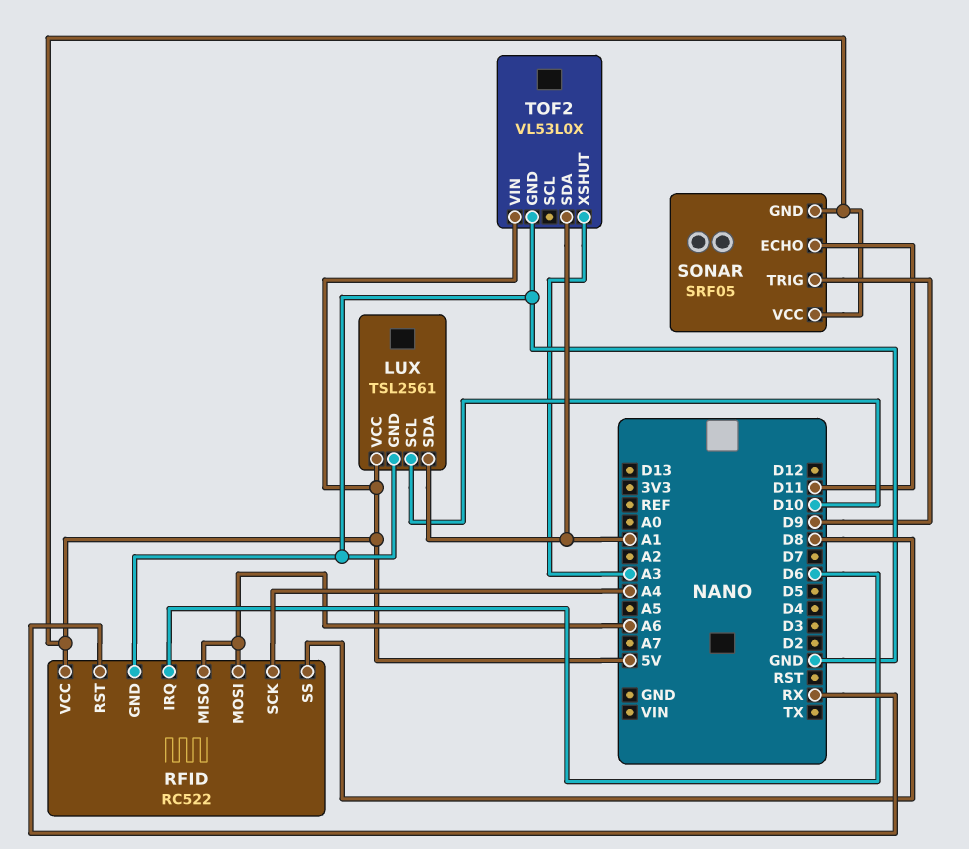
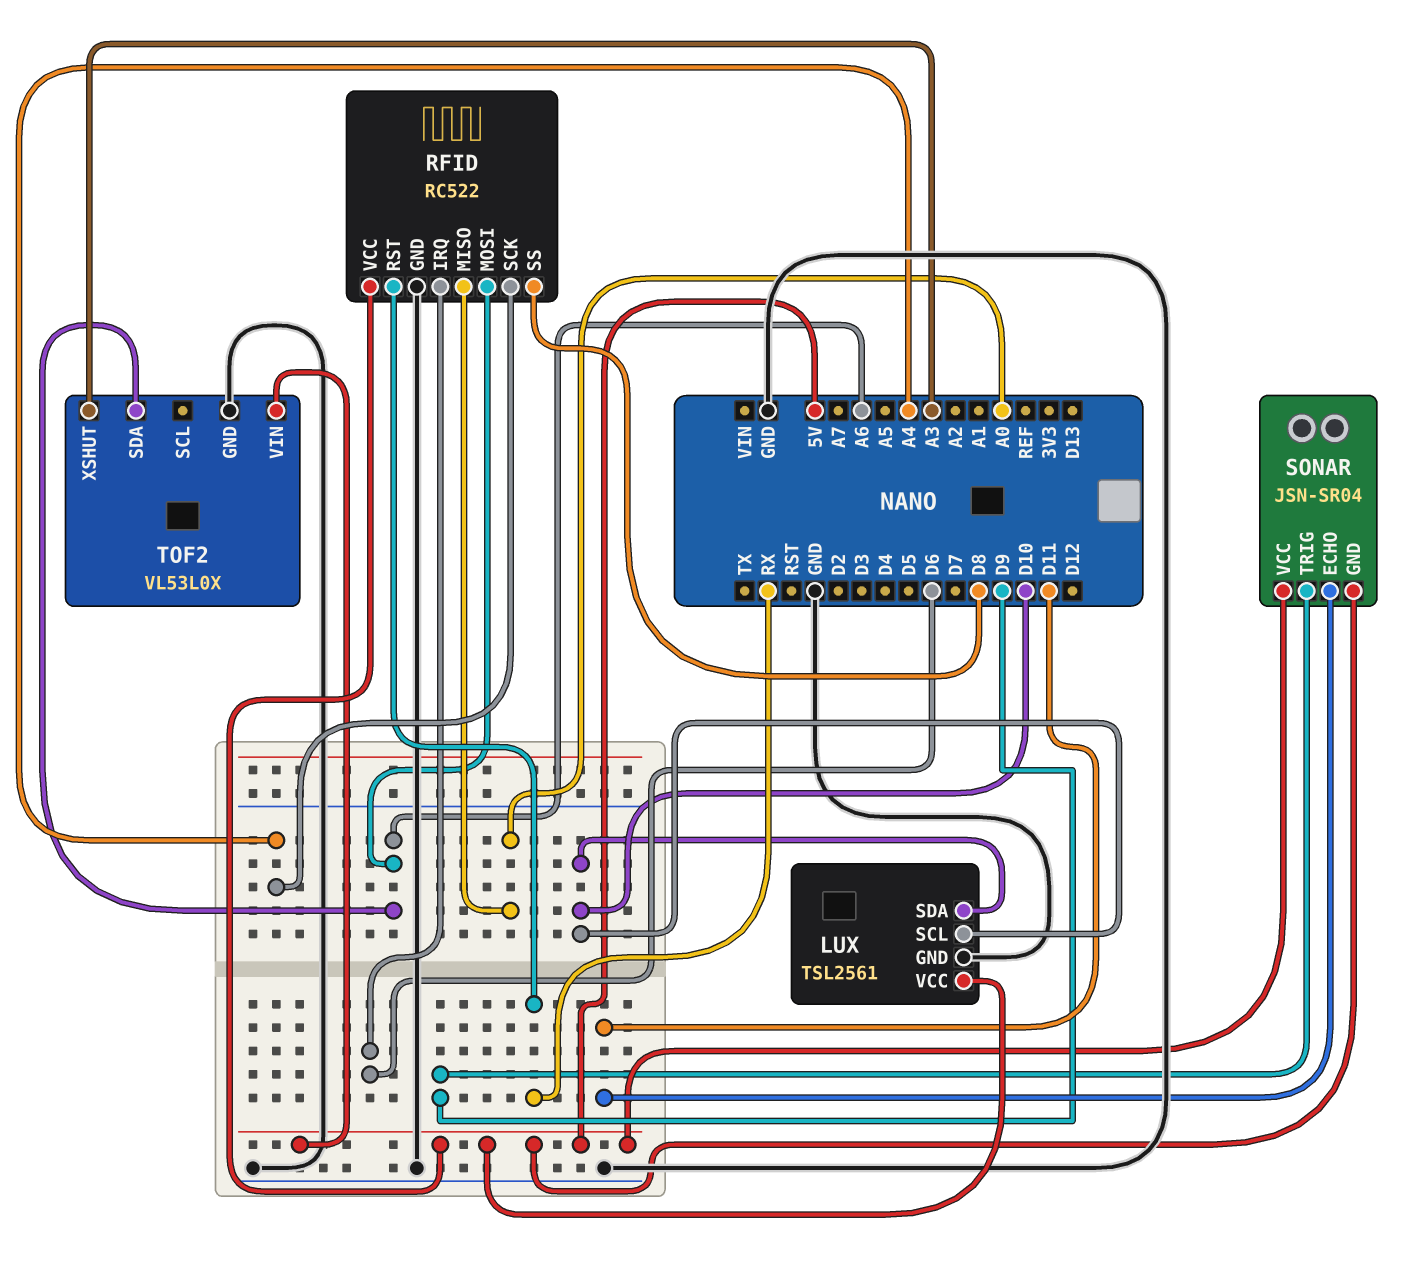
LUX pin SDA: A1 -> D10
RFID pin MISO: A6 -> A0
SONAR: SRF05 -> JSN-SR04
TOF2 pin SDA: A1 -> A6

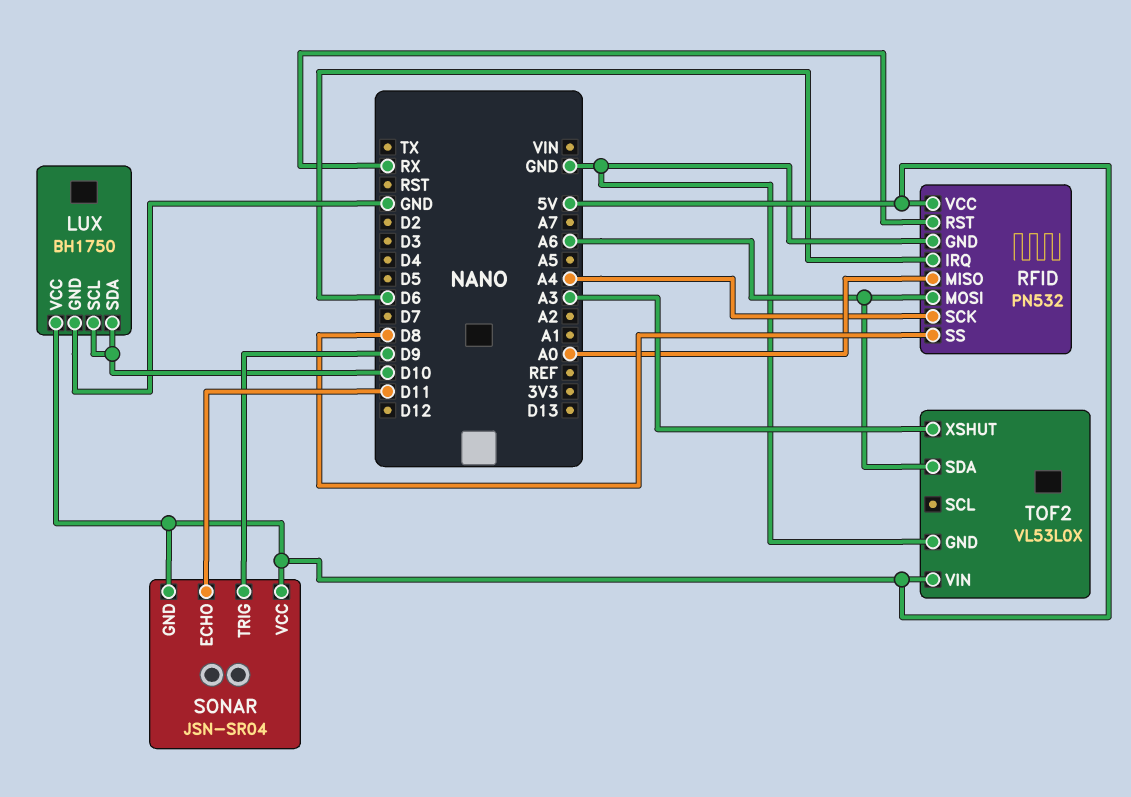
LUX: TSL2561 -> BH1750
RFID: RC522 -> PN532

